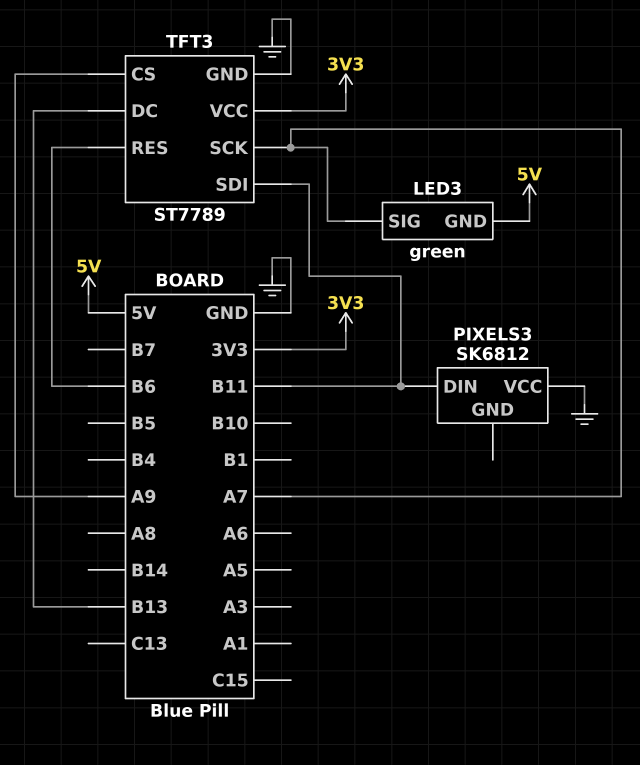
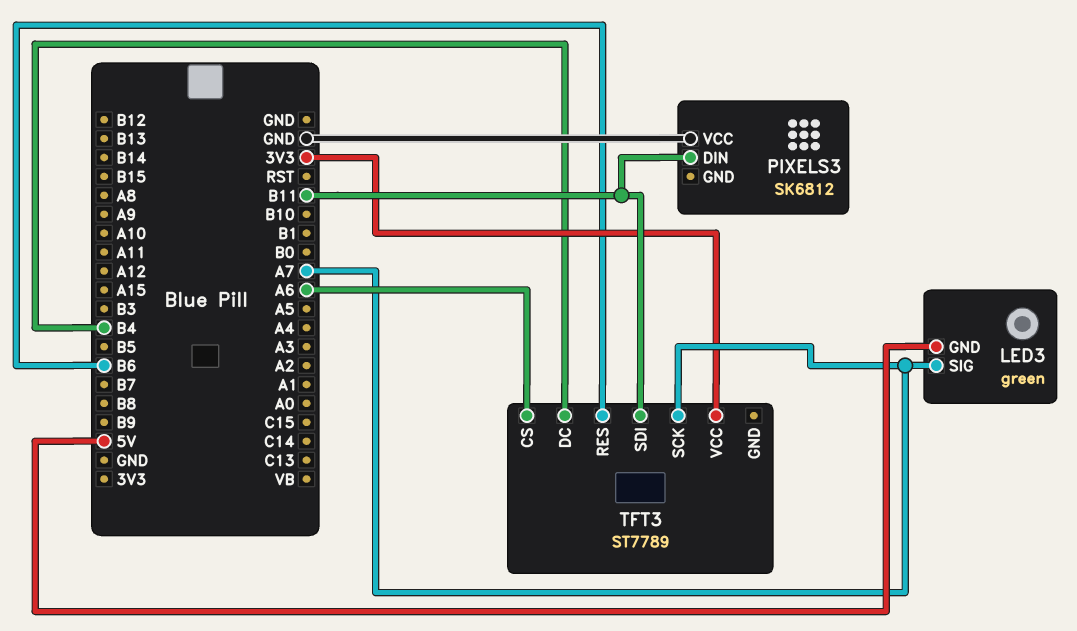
TFT3 pin CS: A9 -> A6
TFT3 pin DC: B13 -> B4
TFT3 pin GND: GND -> none

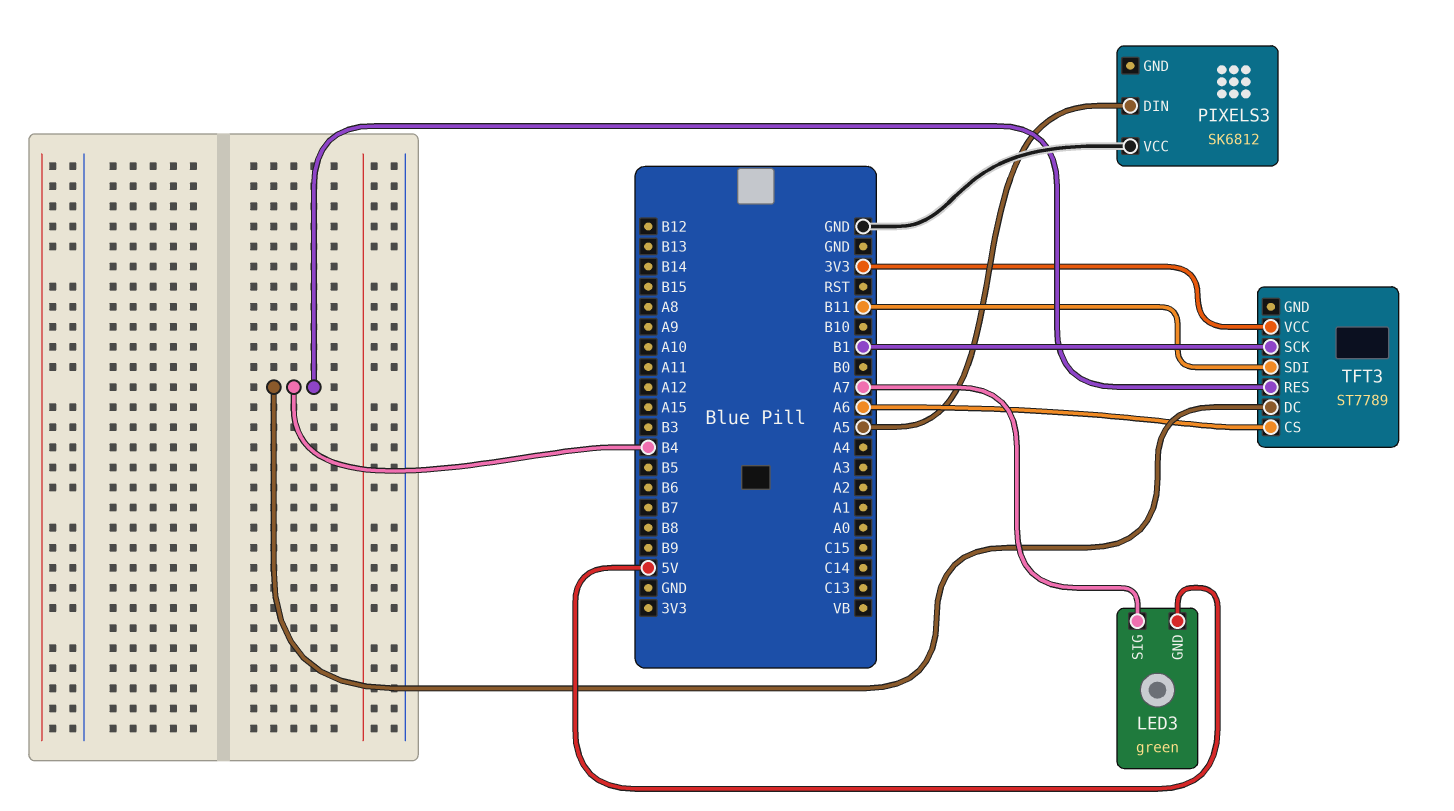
PIXELS3 pin DIN: B11 -> A5
TFT3 pin RES: B6 -> B4
TFT3 pin SCK: A7 -> B1

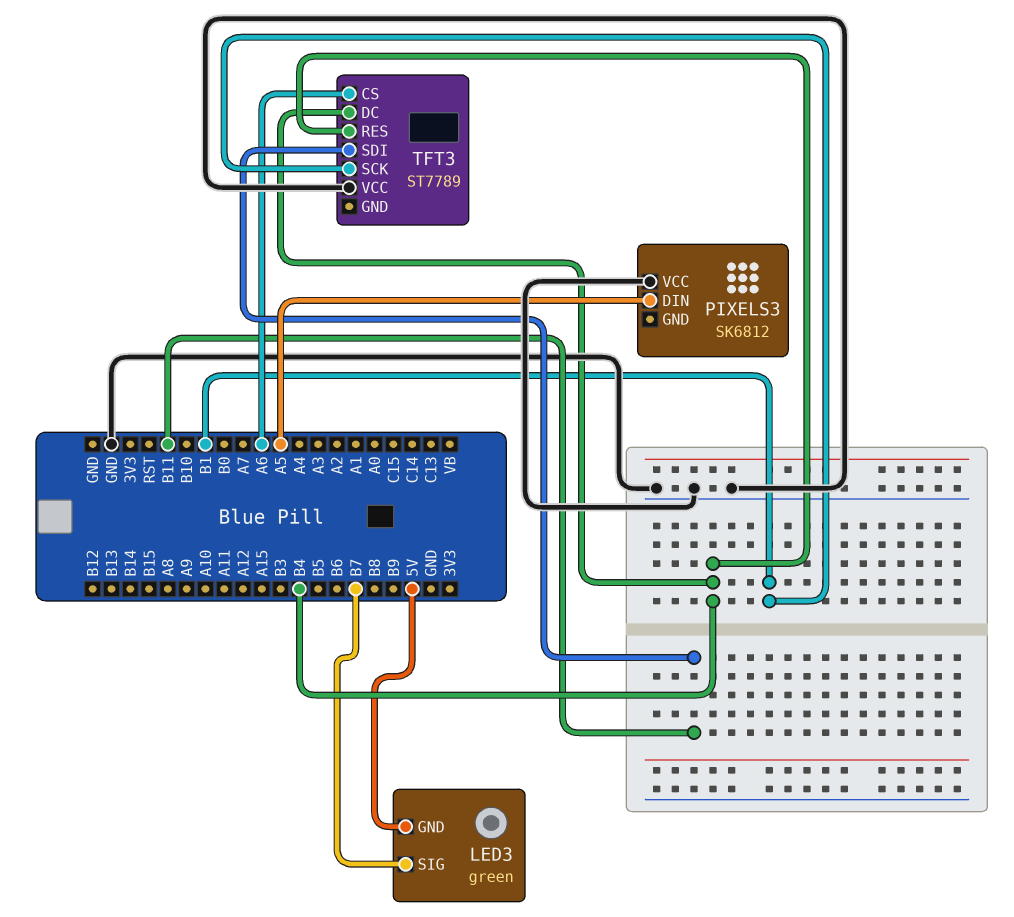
LED3 pin SIG: A7 -> B7
TFT3 pin VCC: 3V3 -> GND

